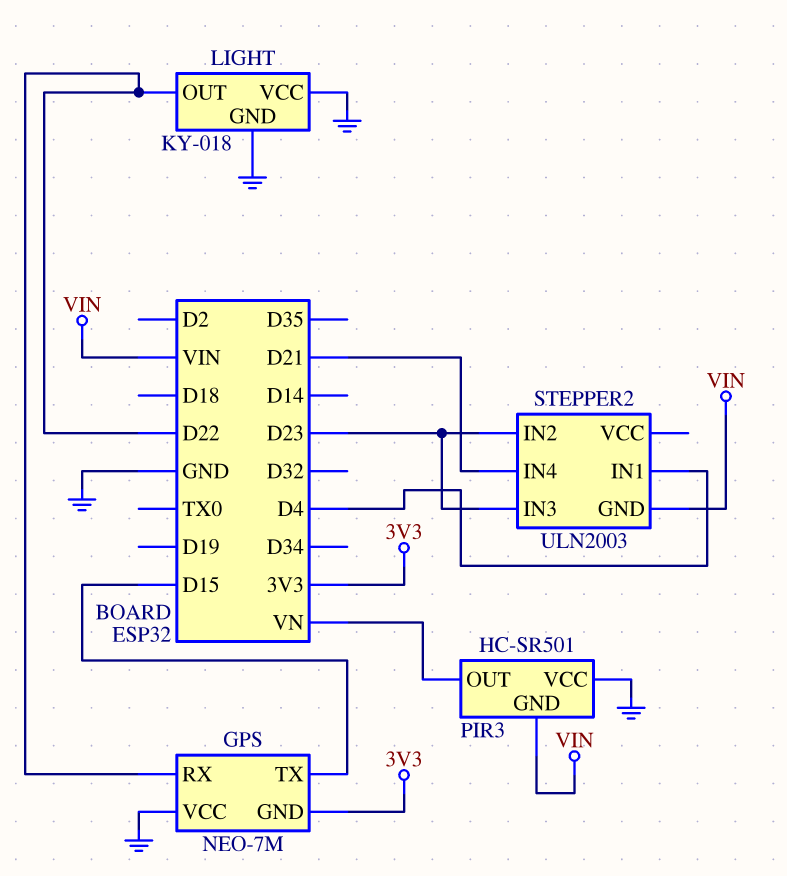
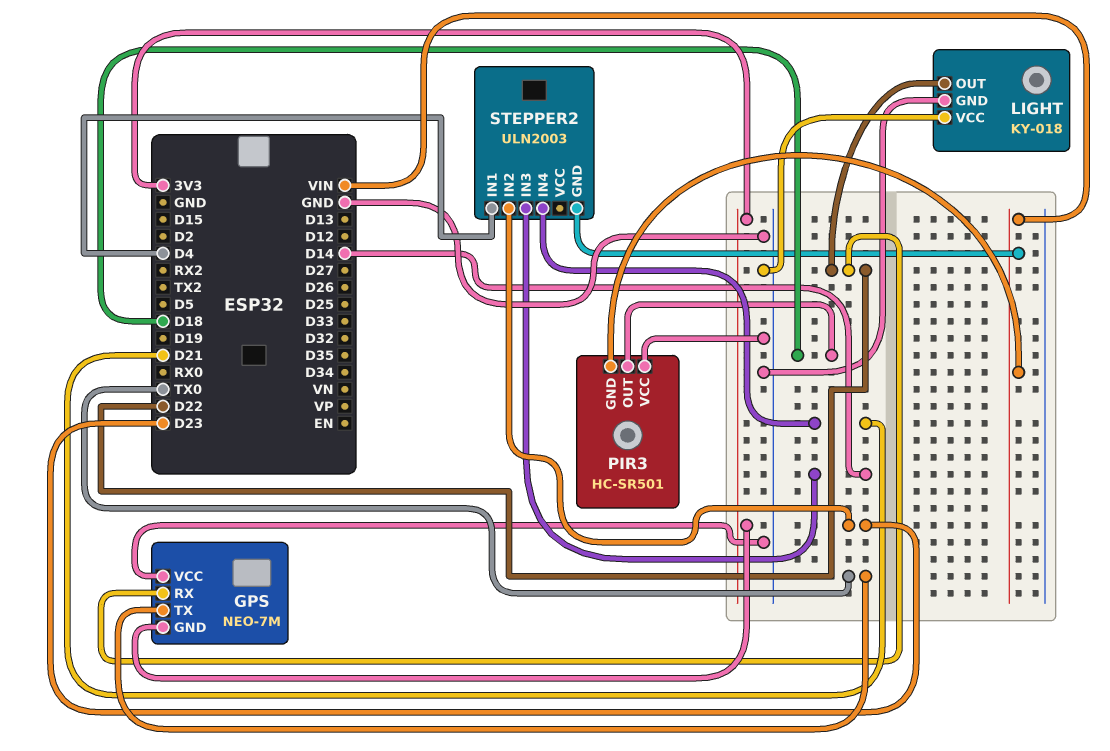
GPS pin TX: D15 -> TX0
PIR3 pin OUT: VN -> D18
STEPPER2 pin IN3: D23 -> D14

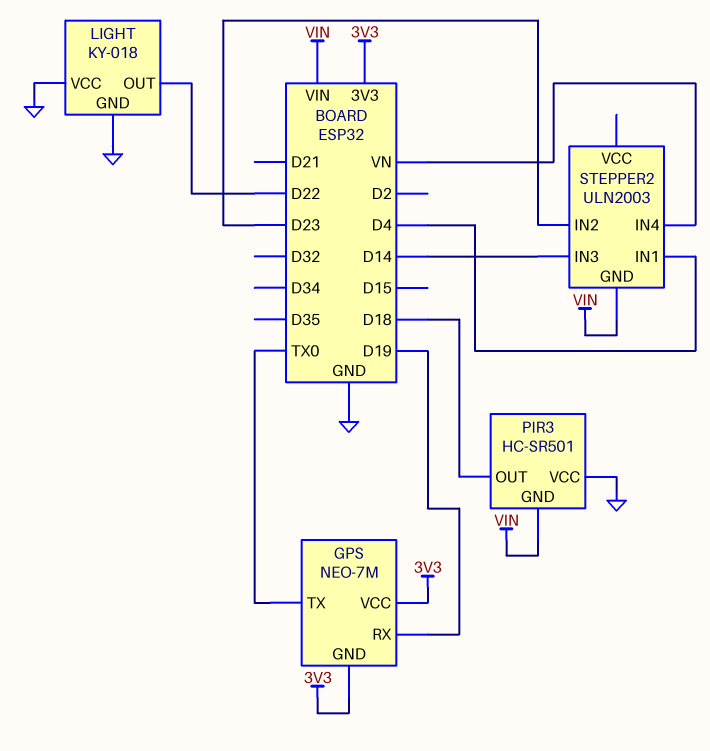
GPS pin RX: D22 -> D19
GPS pin VCC: GND -> 3V3
STEPPER2 pin IN4: D21 -> VN

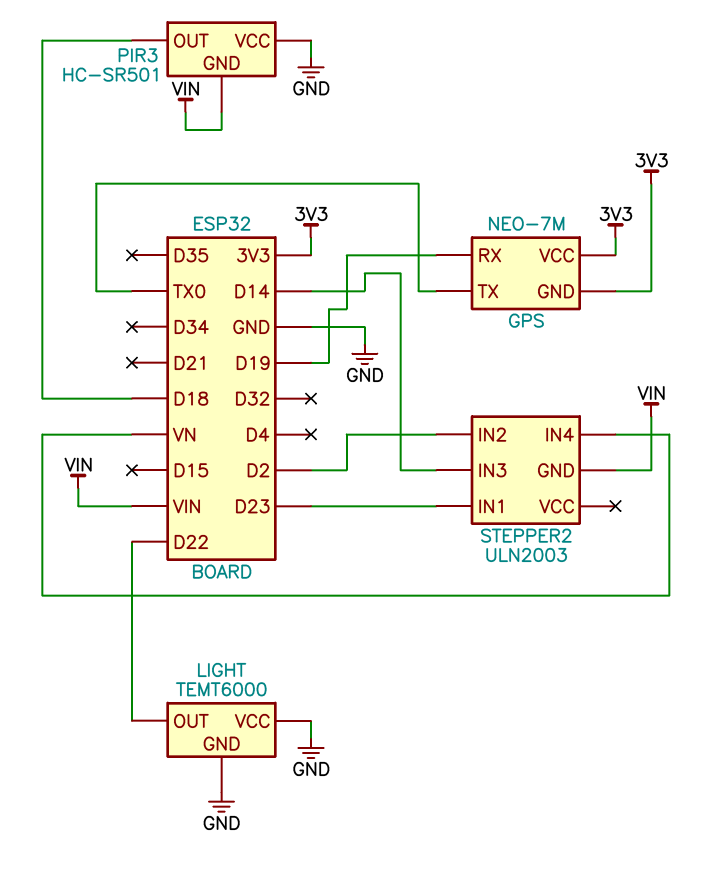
LIGHT: KY-018 -> TEMT6000
STEPPER2 pin IN1: D4 -> D23
STEPPER2 pin IN2: D23 -> D2

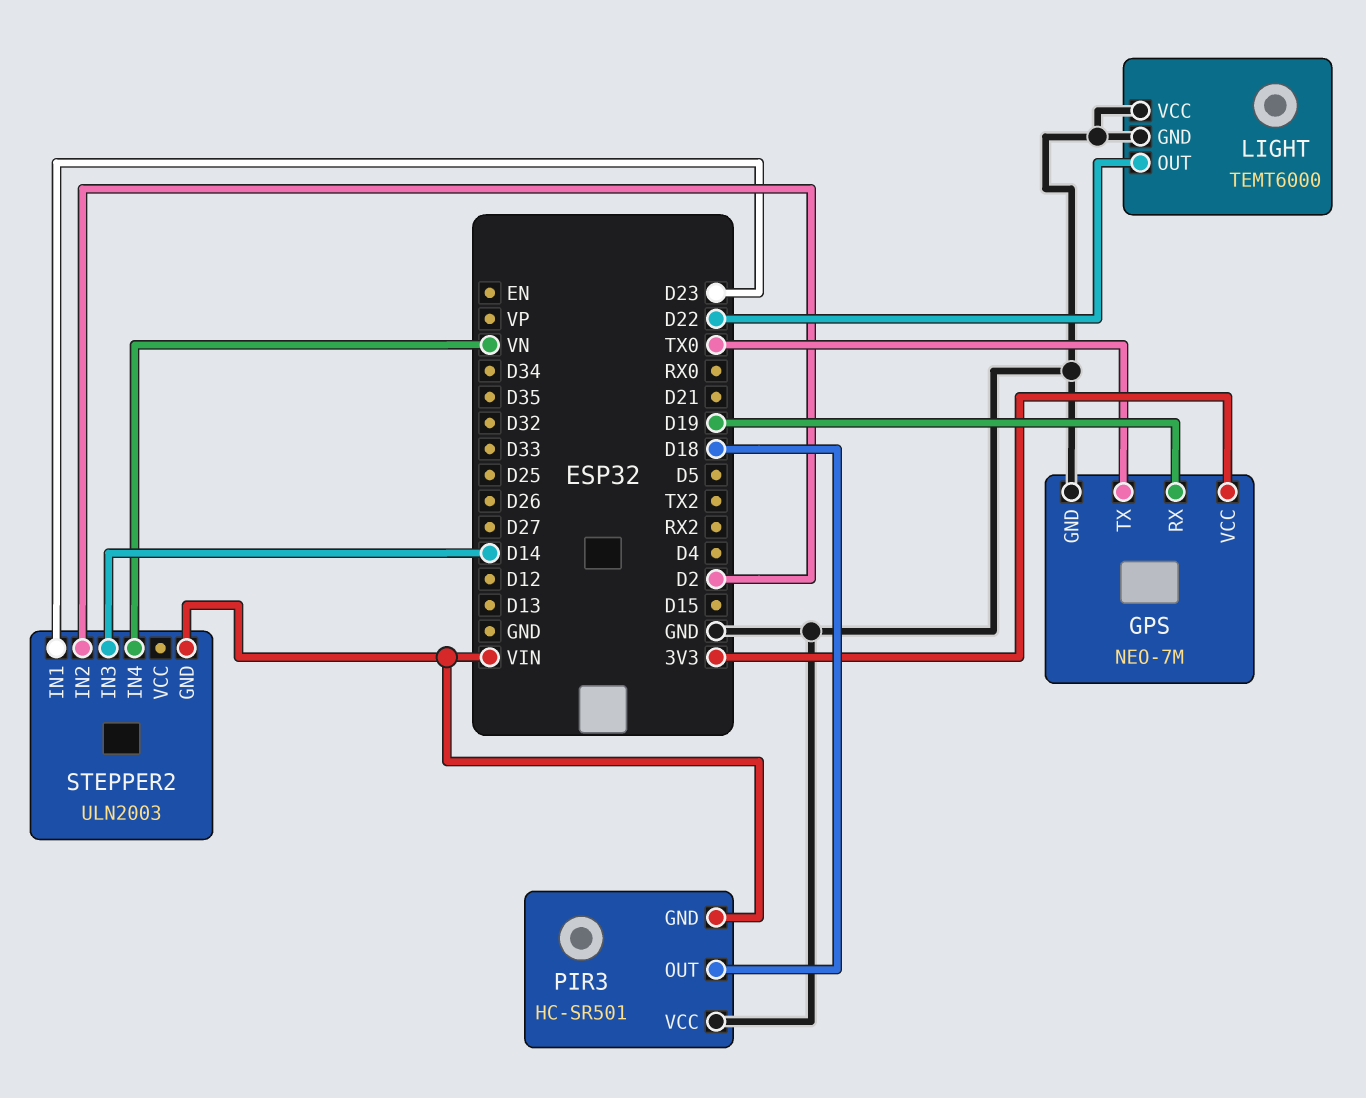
GPS pin GND: 3V3 -> GND

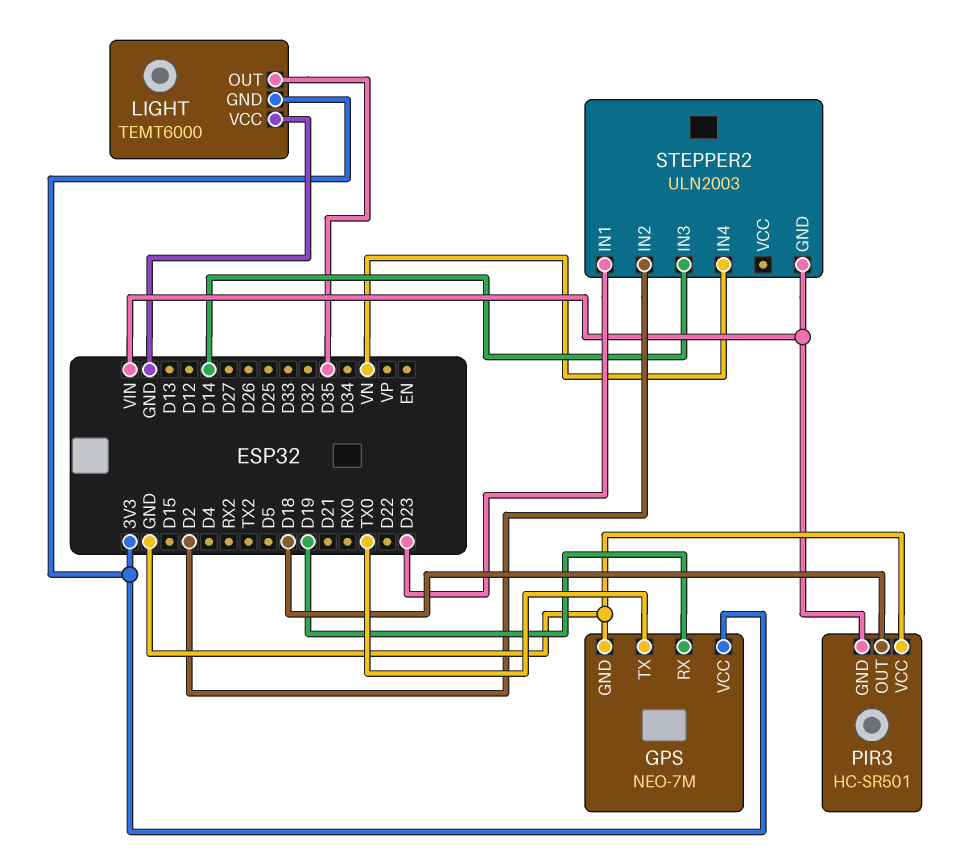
LIGHT pin GND: GND -> 3V3
LIGHT pin OUT: D22 -> D35

